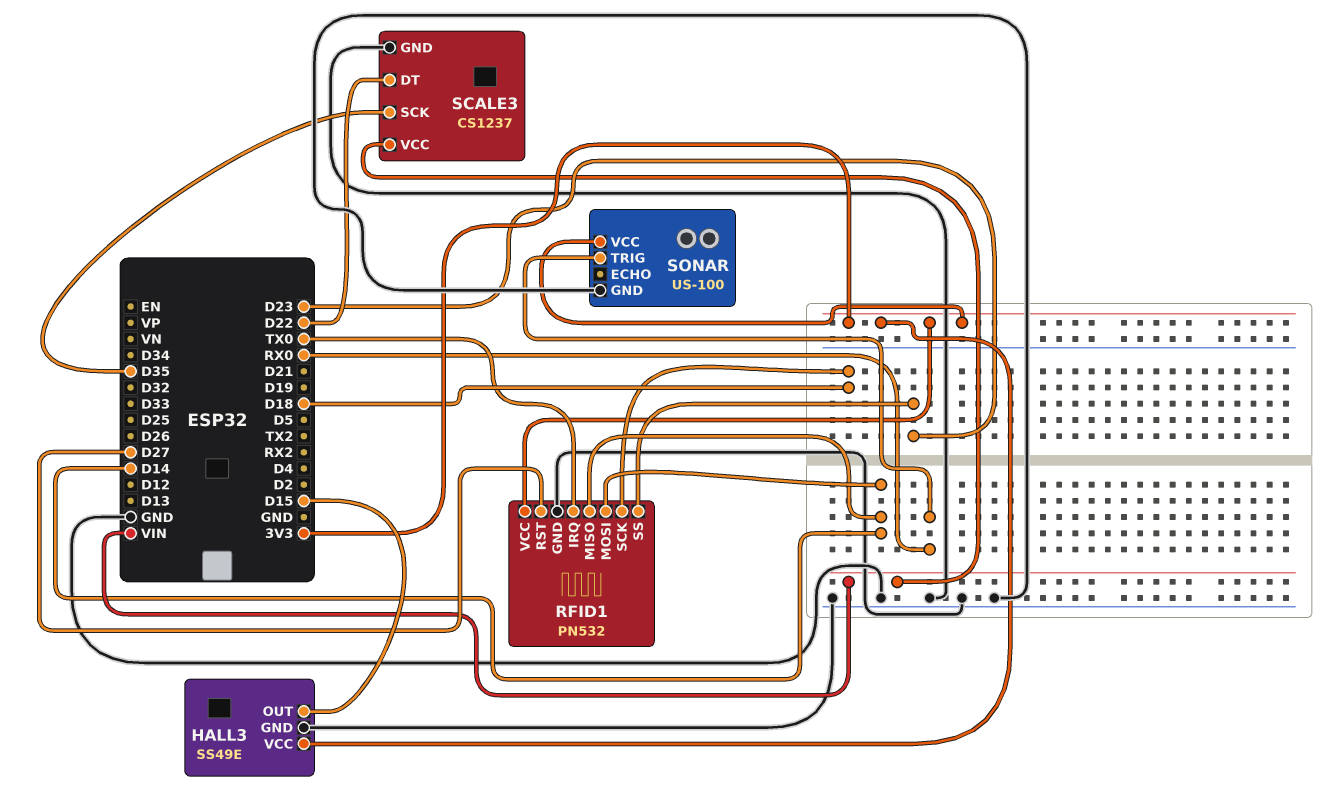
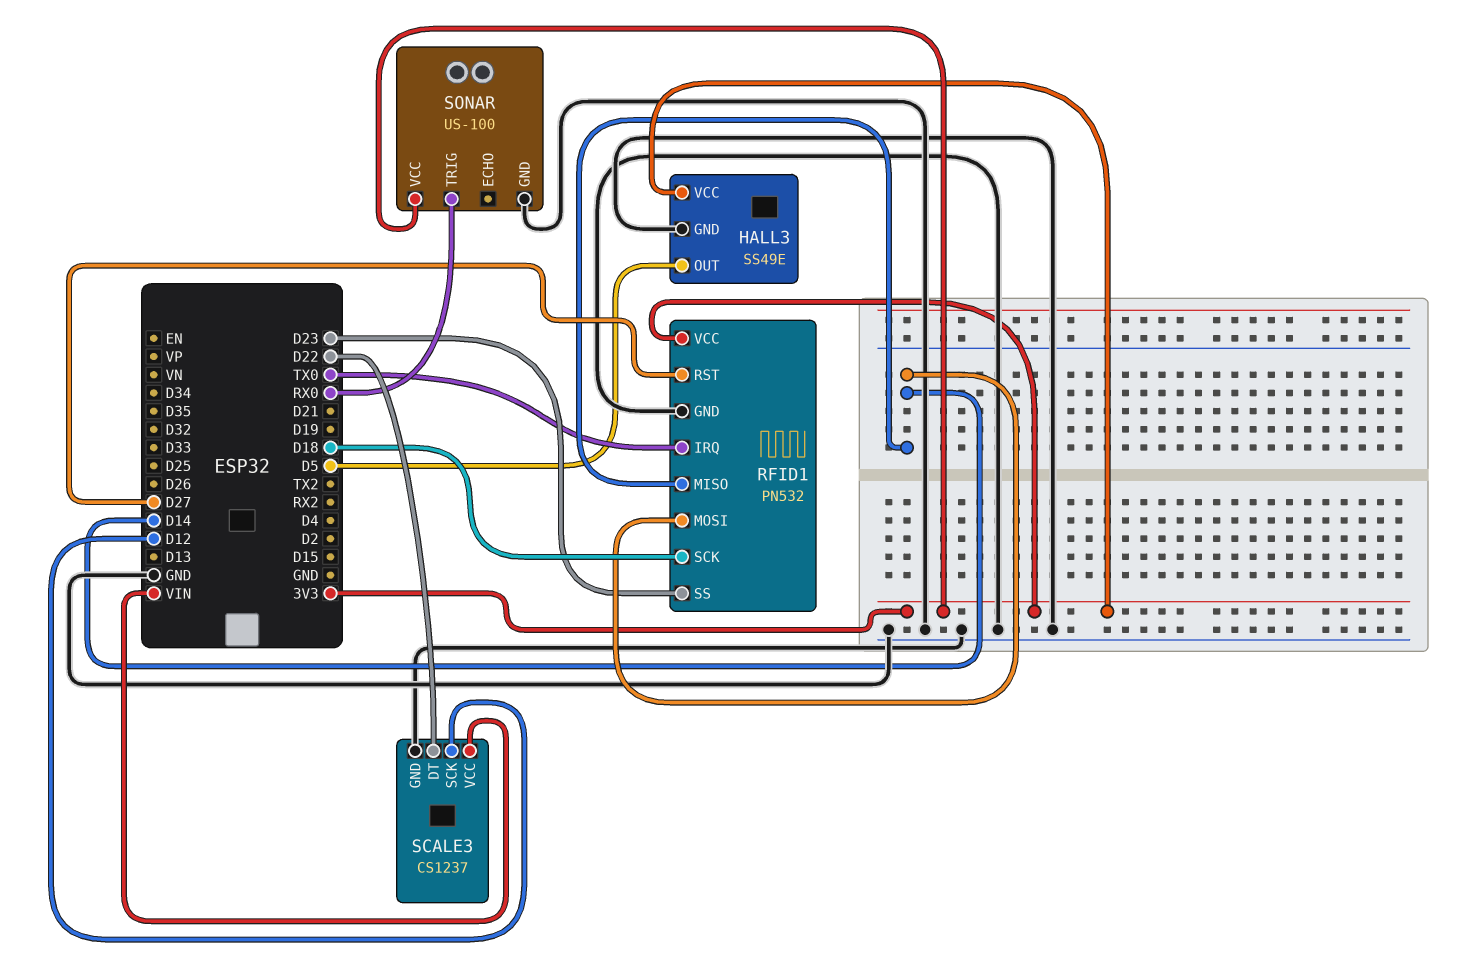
HALL3 pin OUT: D15 -> D5
SCALE3 pin SCK: D35 -> D12

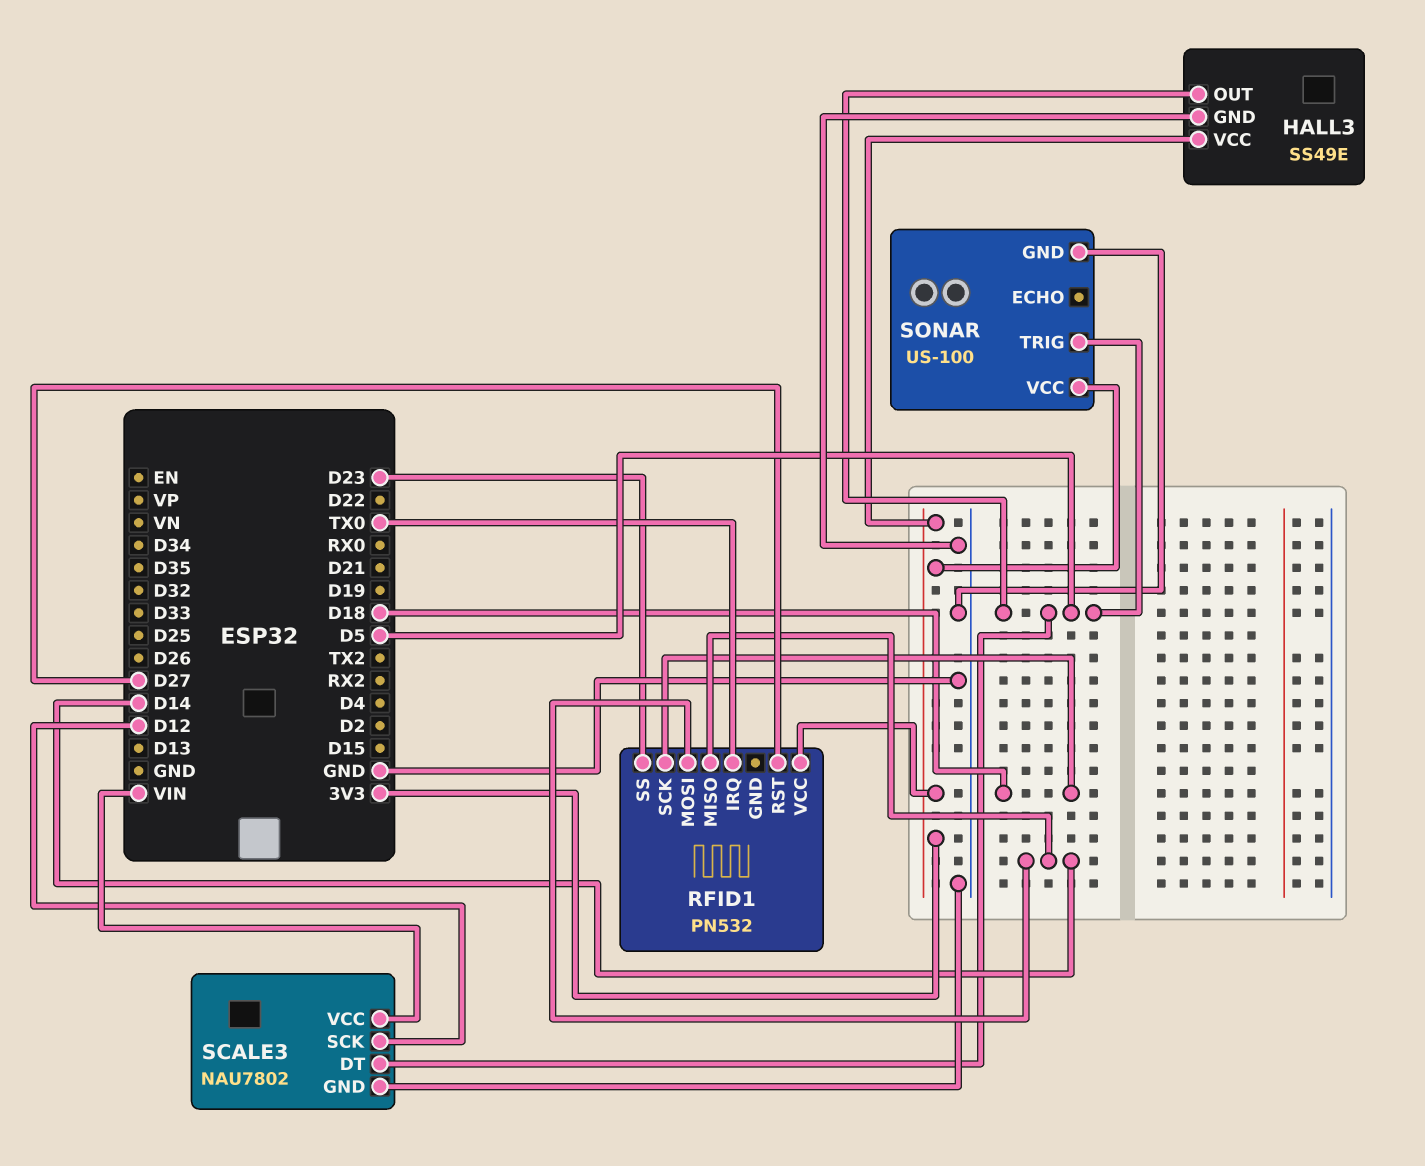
RFID1 pin GND: GND -> none
SCALE3: CS1237 -> NAU7802
SCALE3 pin DT: D22 -> D5
SONAR pin TRIG: RX0 -> D5

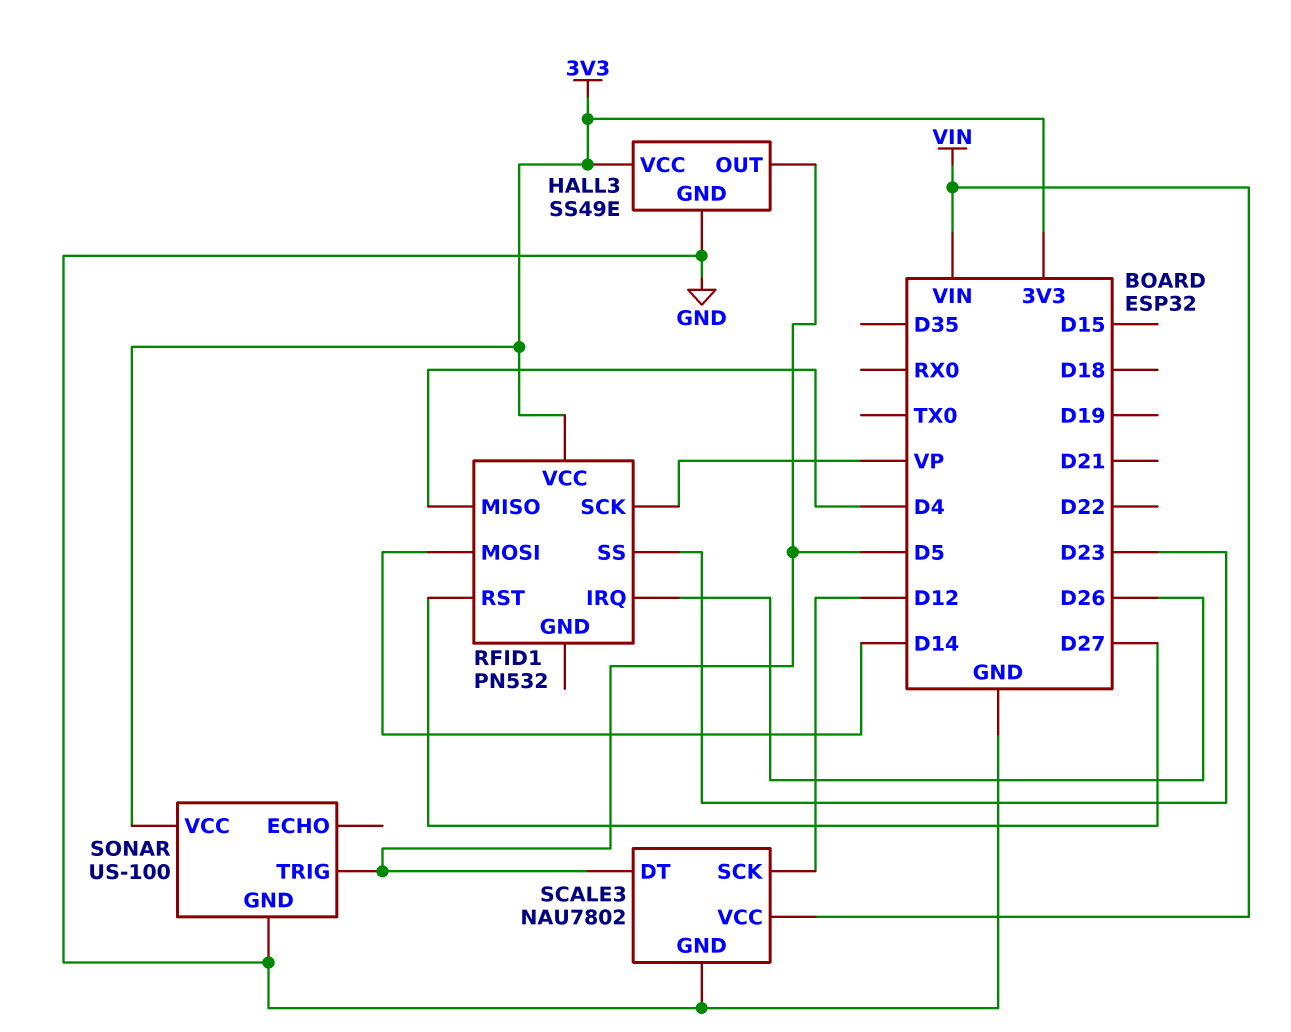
RFID1 pin IRQ: TX0 -> D26
RFID1 pin MISO: D14 -> D4
RFID1 pin SCK: D18 -> VP

